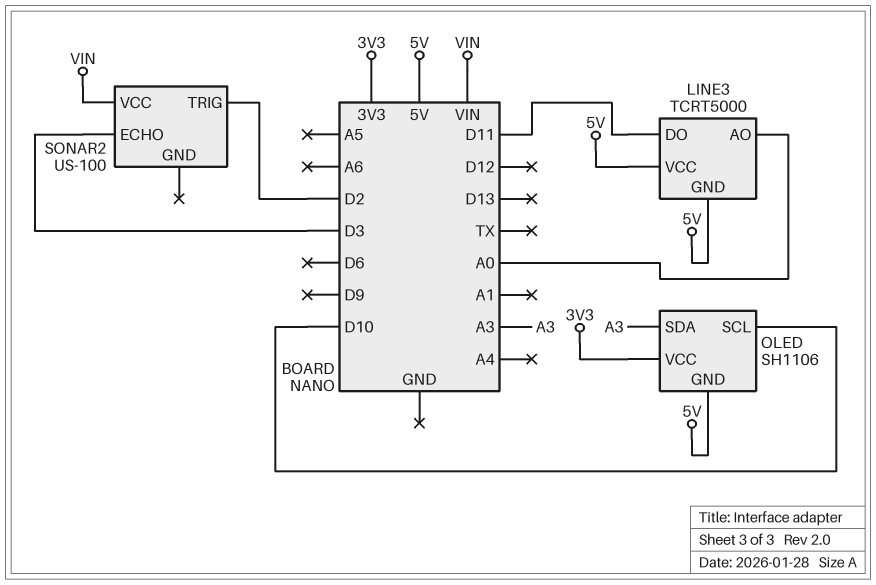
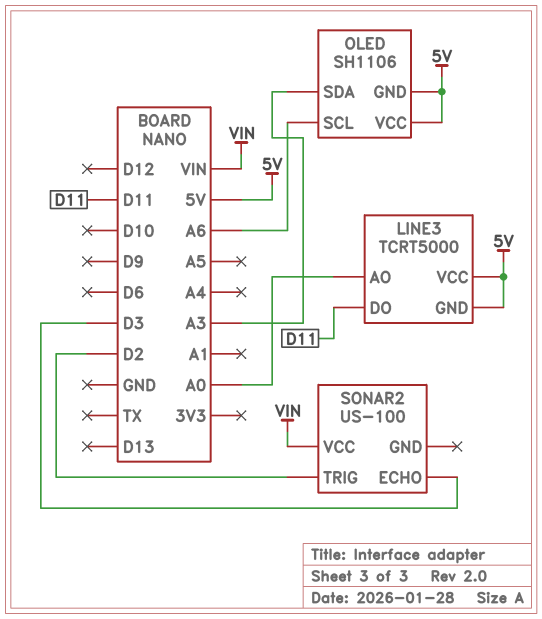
OLED pin SCL: D10 -> A6
OLED pin VCC: 3V3 -> 5V

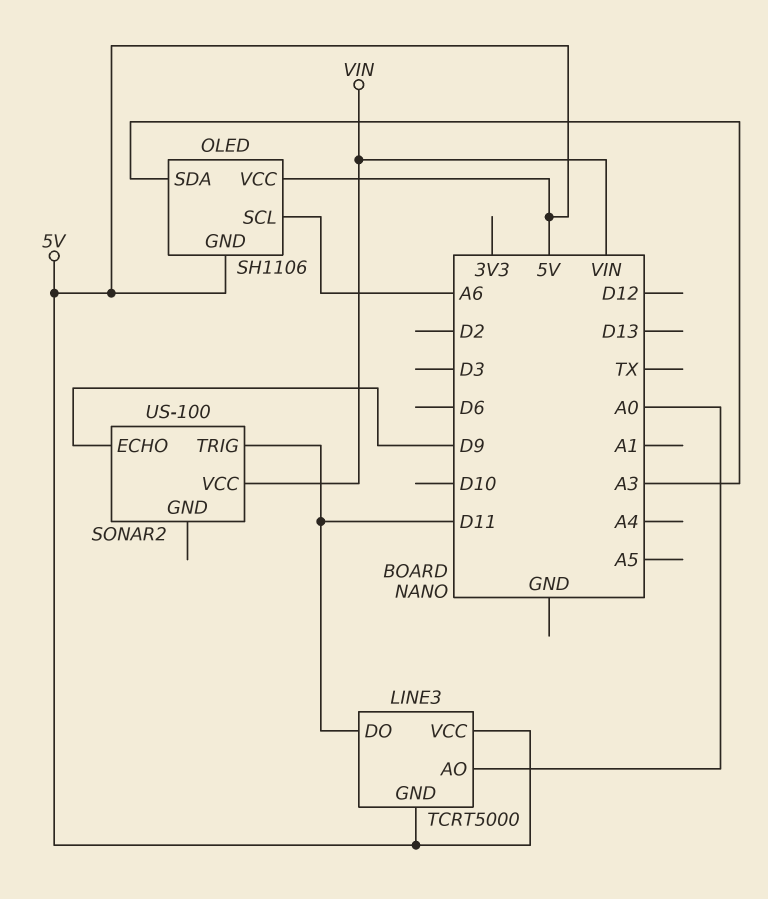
SONAR2 pin ECHO: D3 -> D9
SONAR2 pin TRIG: D2 -> D11

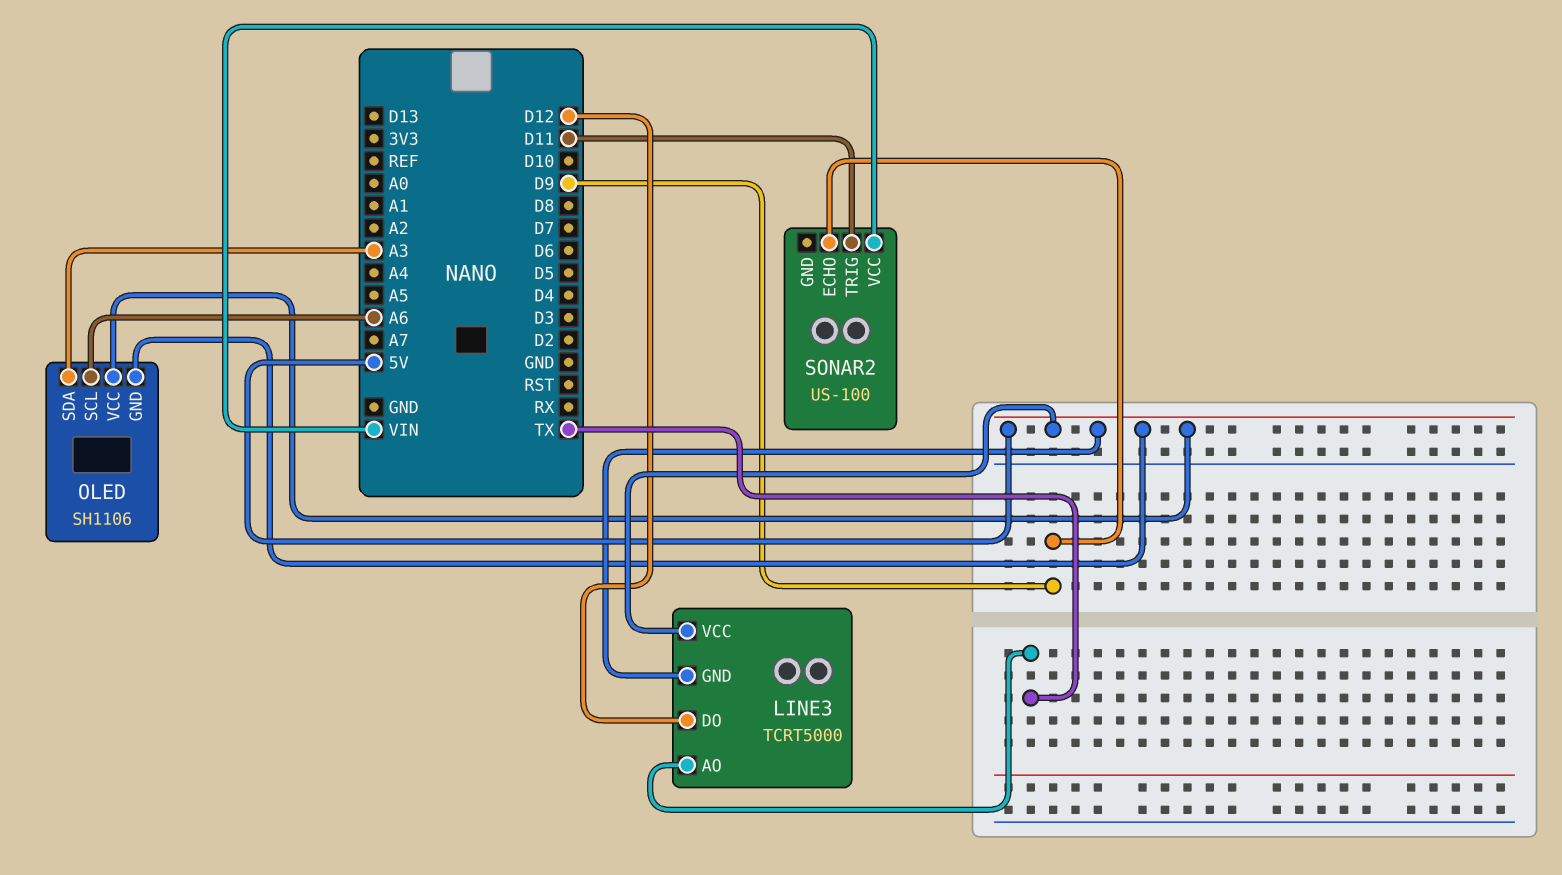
LINE3 pin AO: A0 -> TX
LINE3 pin DO: D11 -> D12

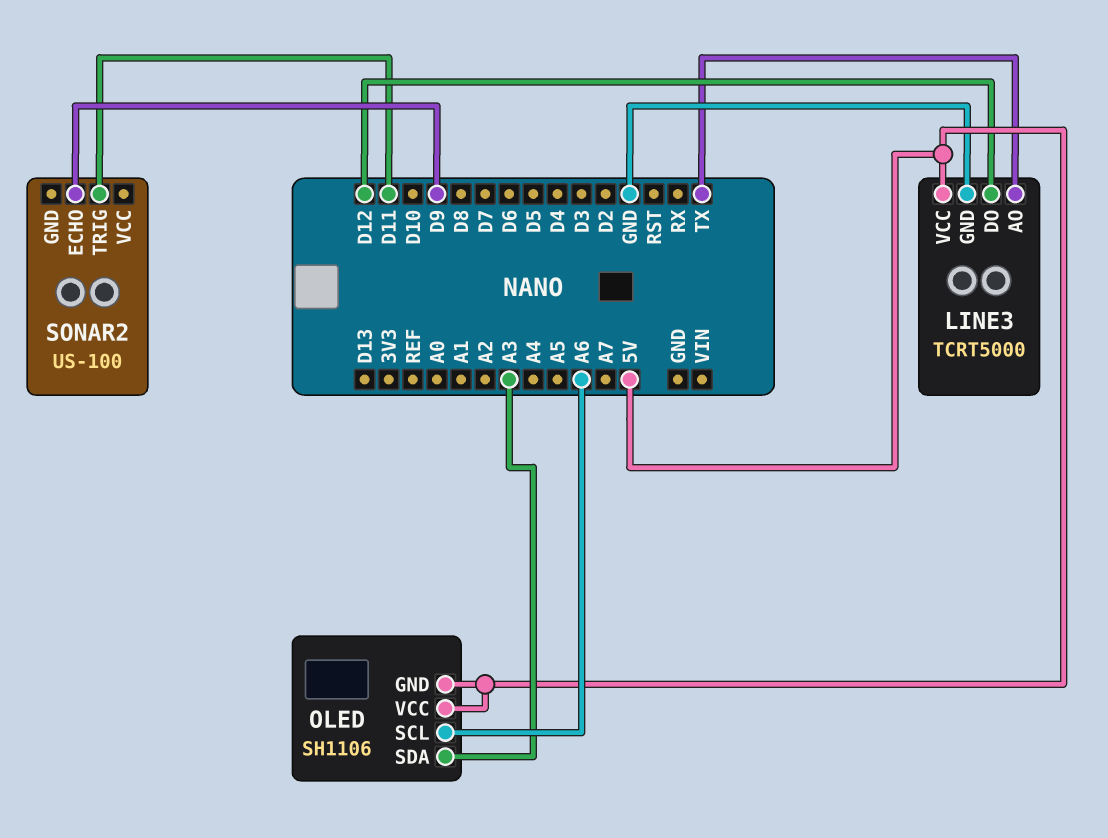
LINE3 pin GND: 5V -> GND
SONAR2 pin VCC: VIN -> none

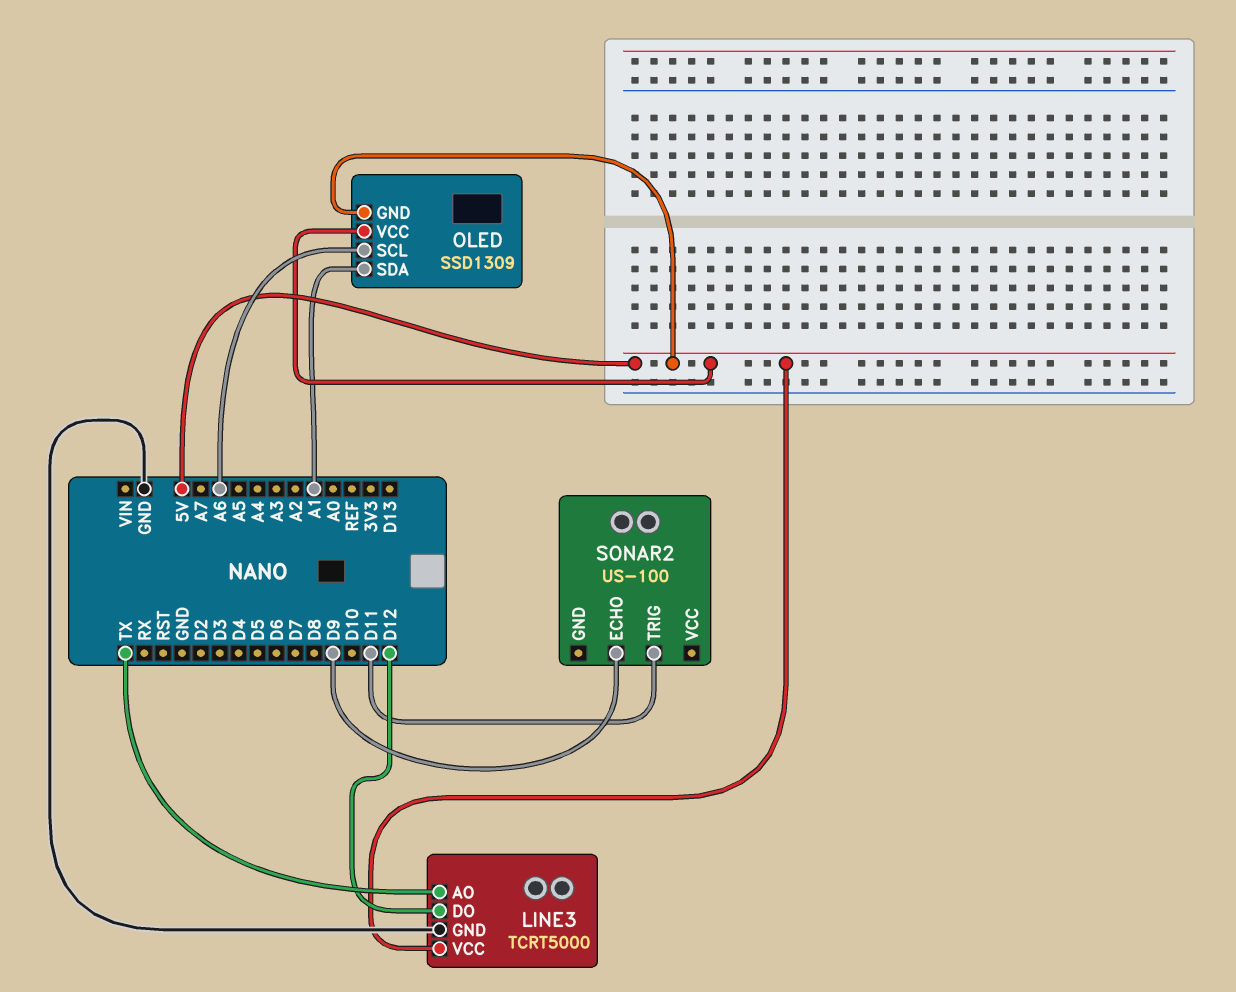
OLED: SH1106 -> SSD1309
OLED pin SDA: A3 -> A1

